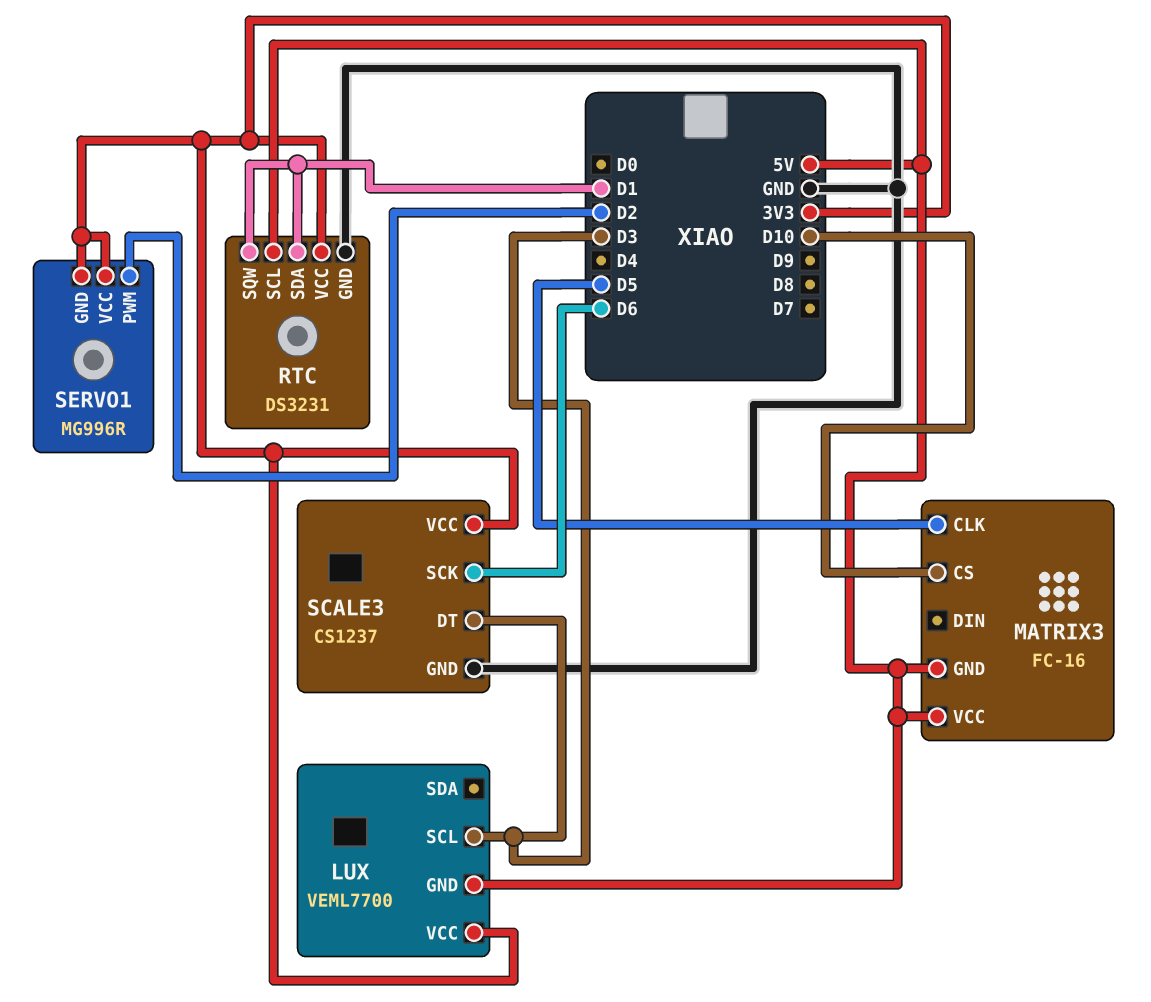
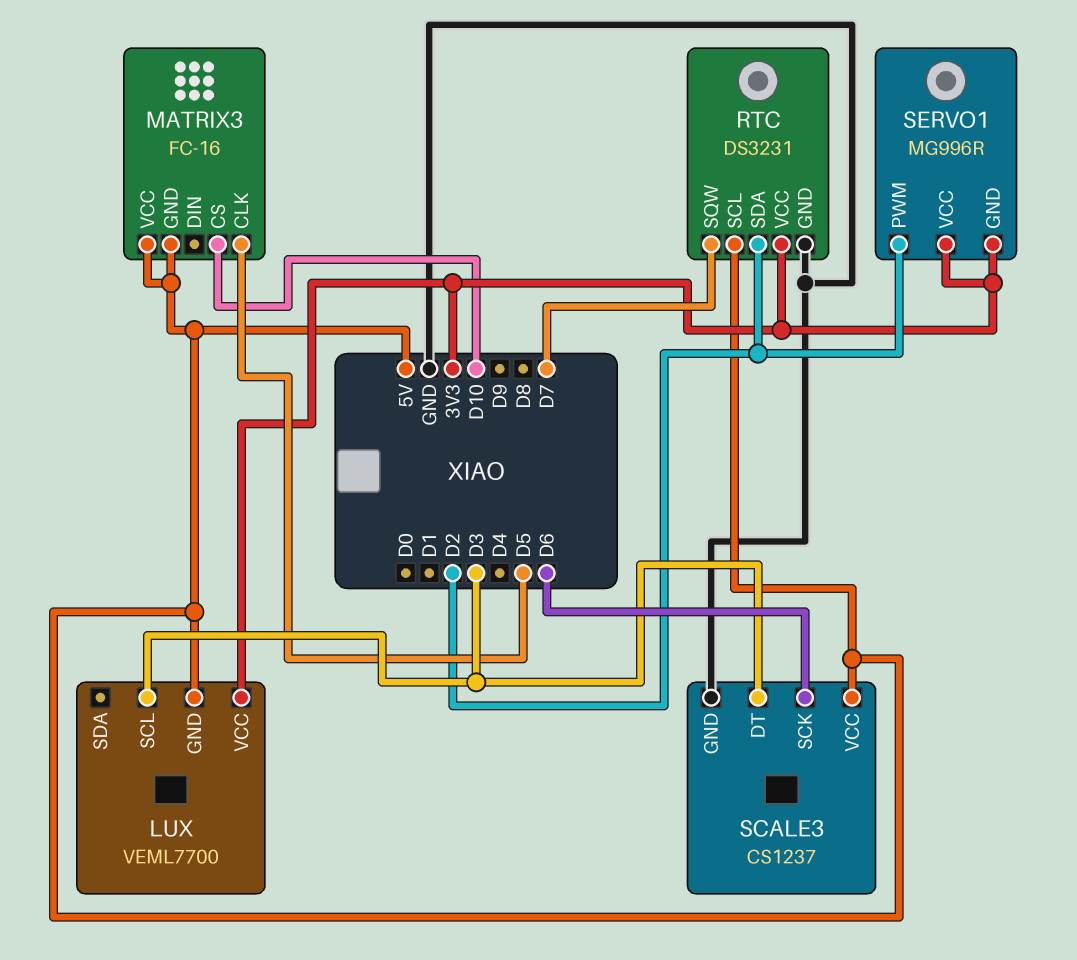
RTC pin SDA: D1 -> D2
RTC pin SQW: D1 -> D7
SCALE3 pin VCC: 3V3 -> 5V

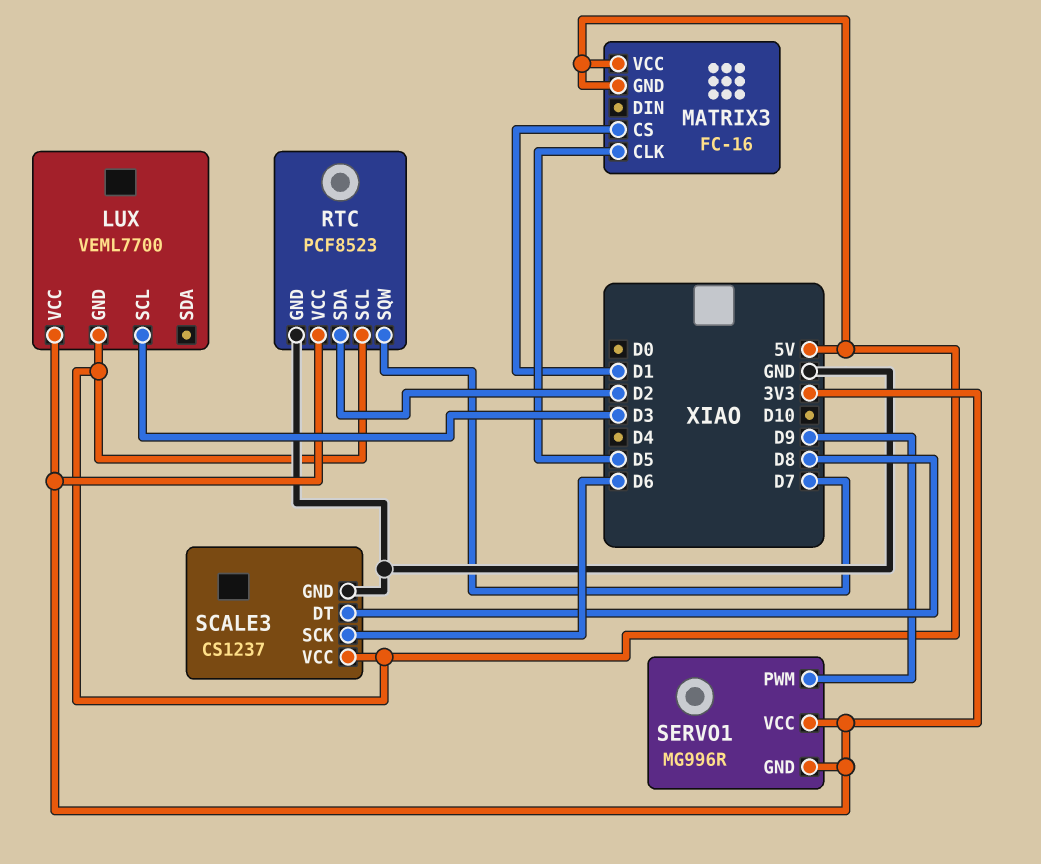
MATRIX3 pin CS: D10 -> D1
RTC: DS3231 -> PCF8523
SCALE3 pin DT: D3 -> D8
SERVO1 pin PWM: D2 -> D9

